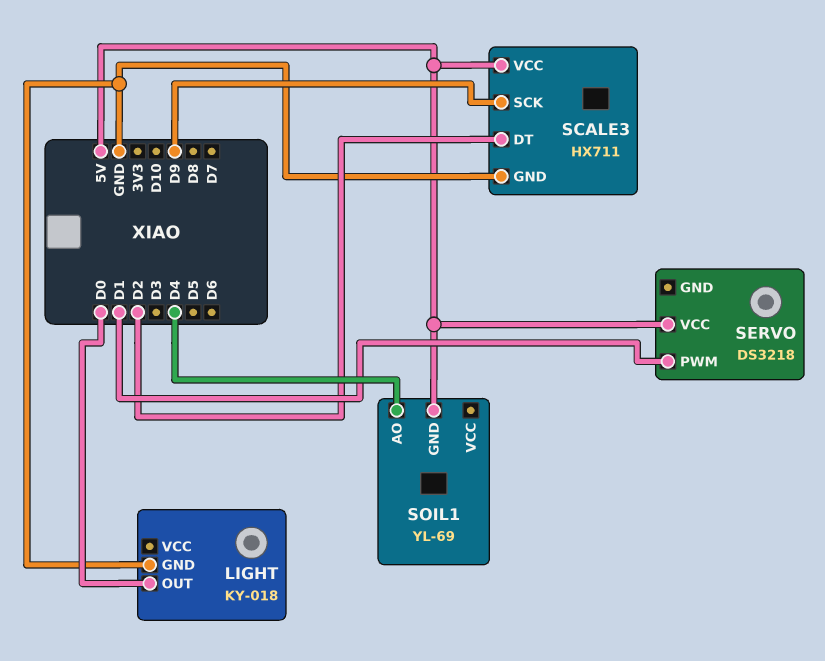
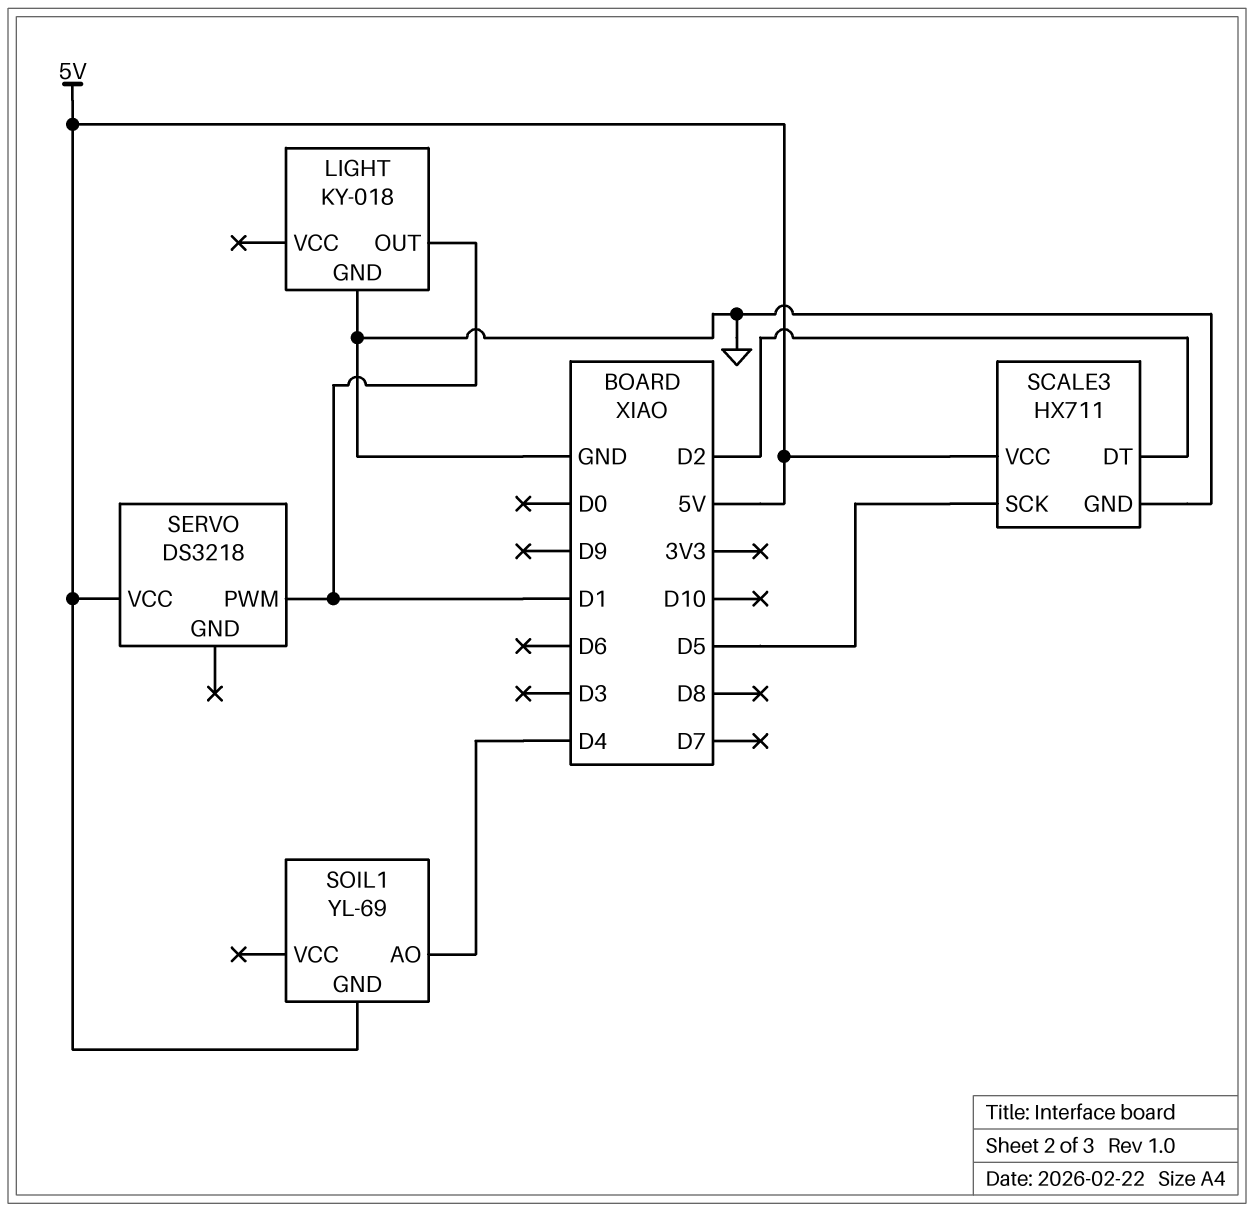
LIGHT pin OUT: D0 -> D1
SCALE3 pin SCK: D9 -> D5

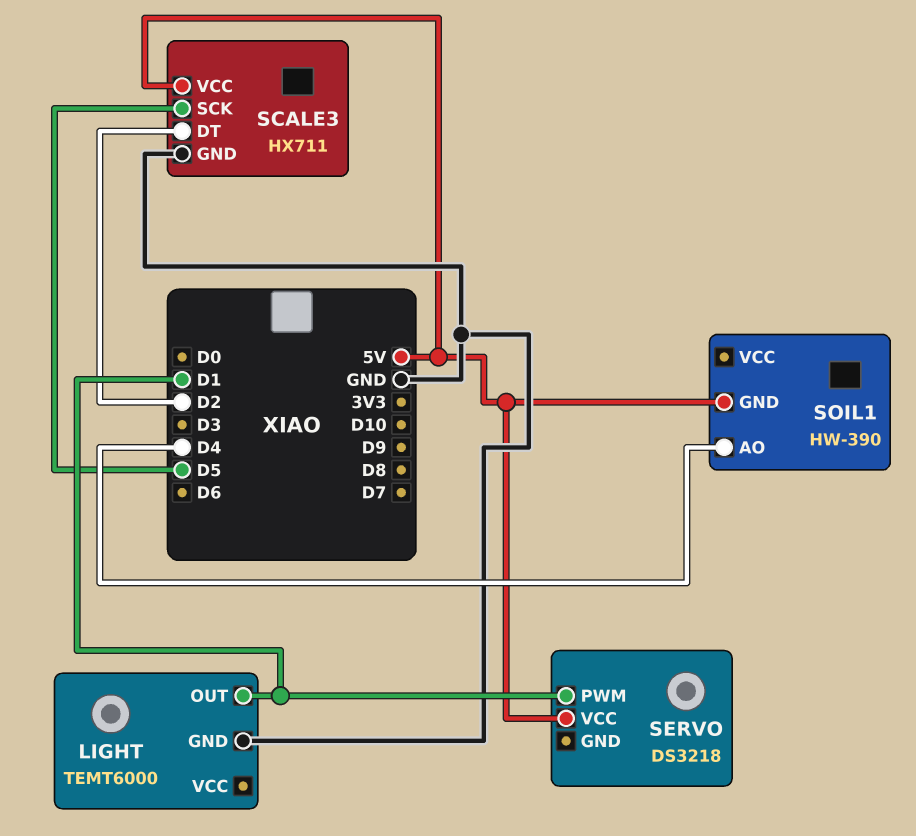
LIGHT: KY-018 -> TEMT6000
SOIL1: YL-69 -> HW-390

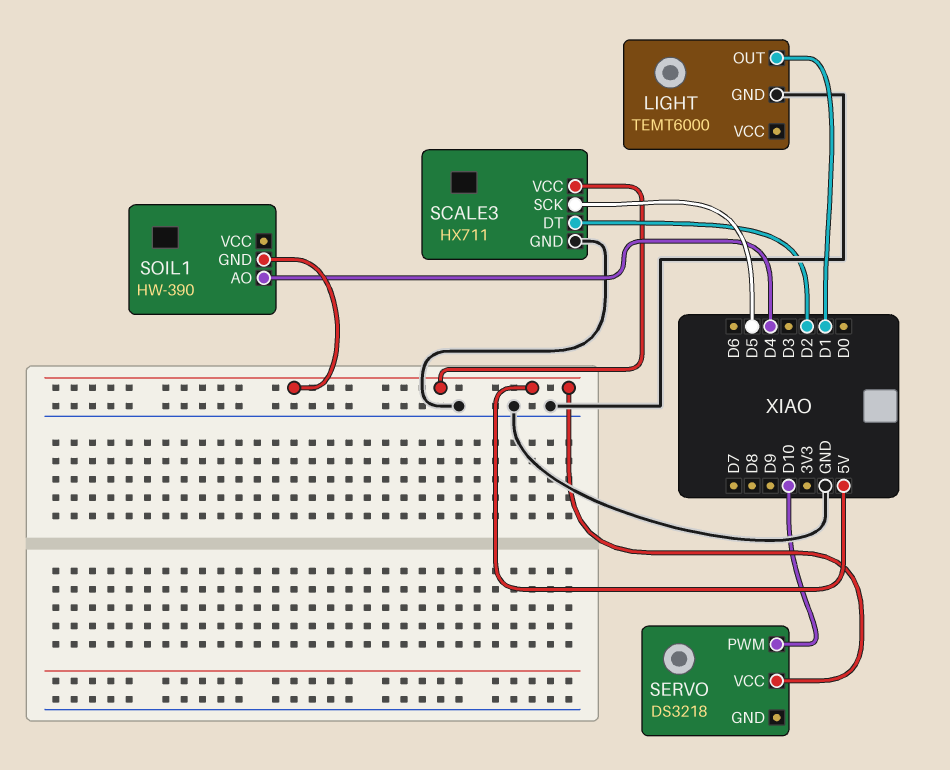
SERVO pin PWM: D1 -> D10

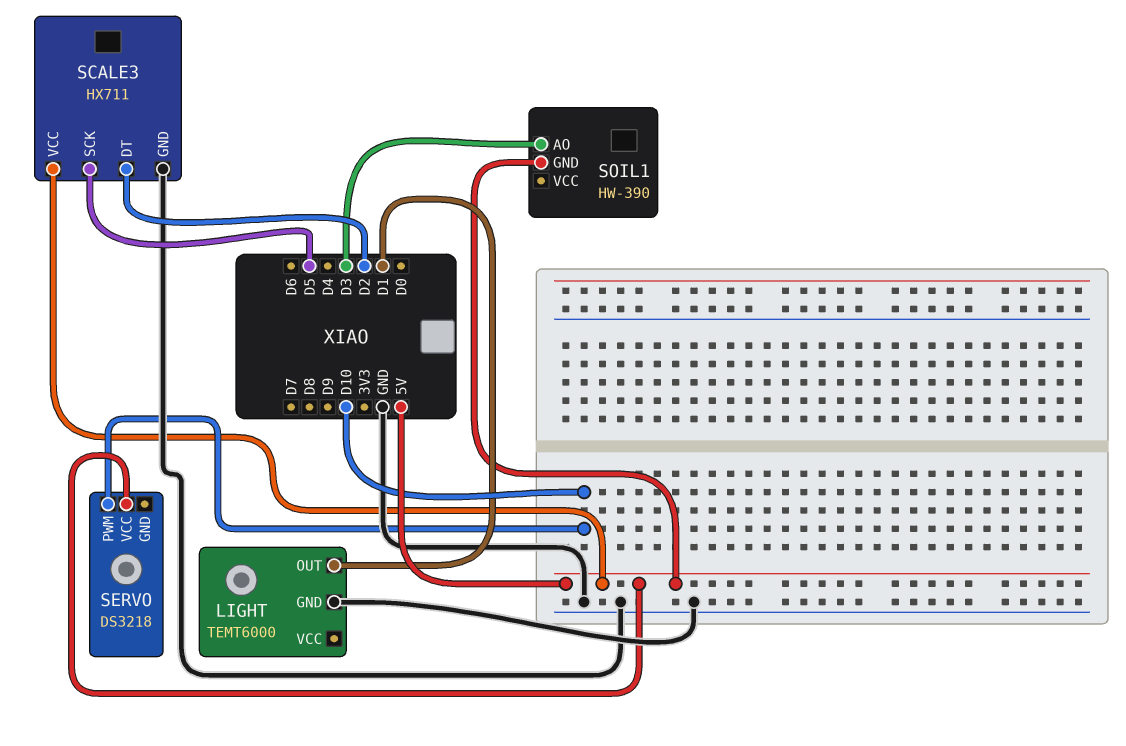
SOIL1 pin AO: D4 -> D3

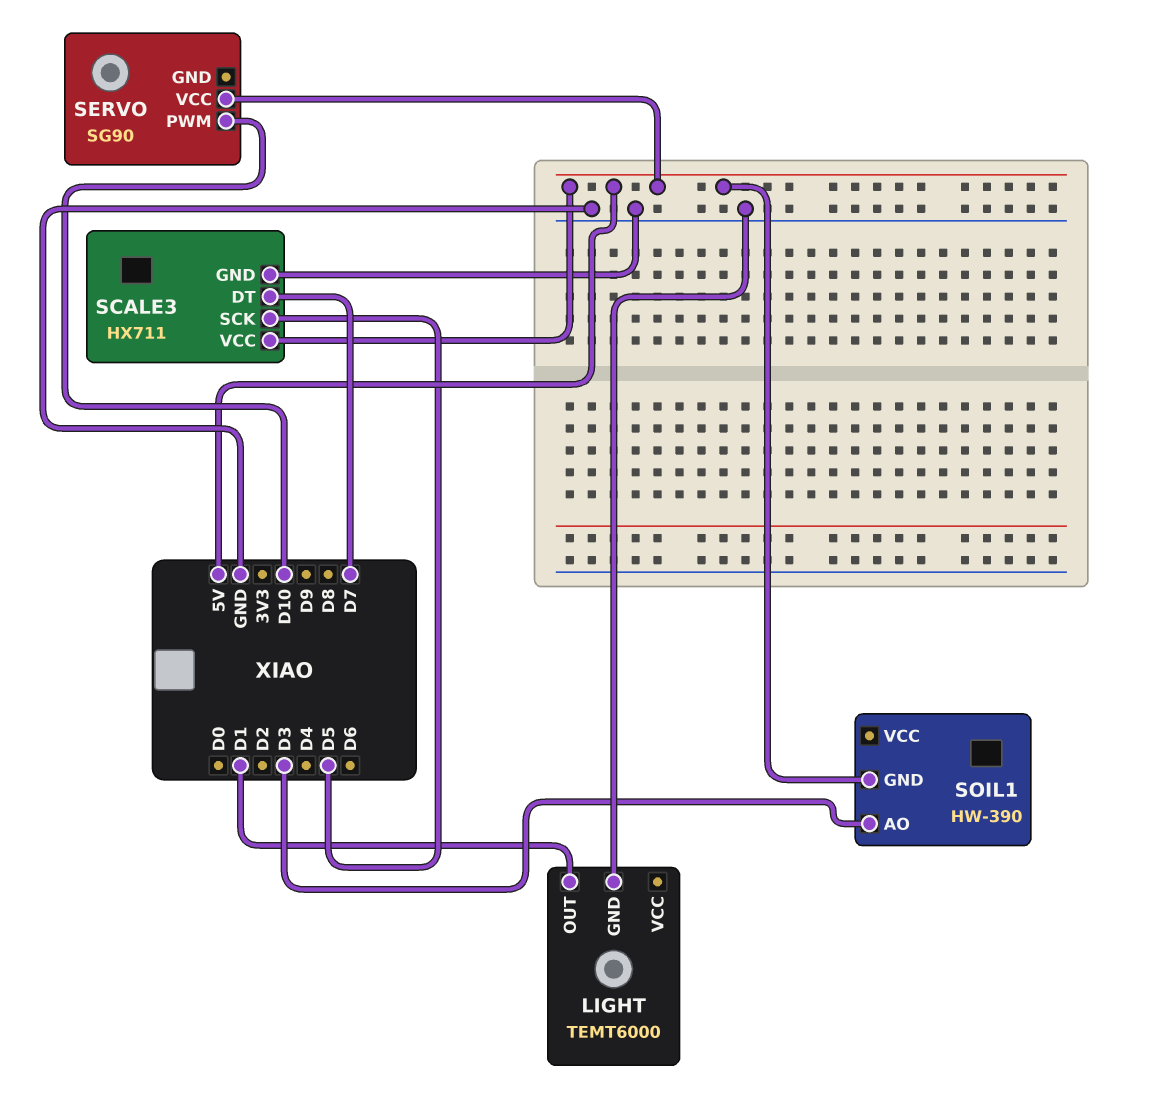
SCALE3 pin DT: D2 -> D7
SERVO: DS3218 -> SG90

